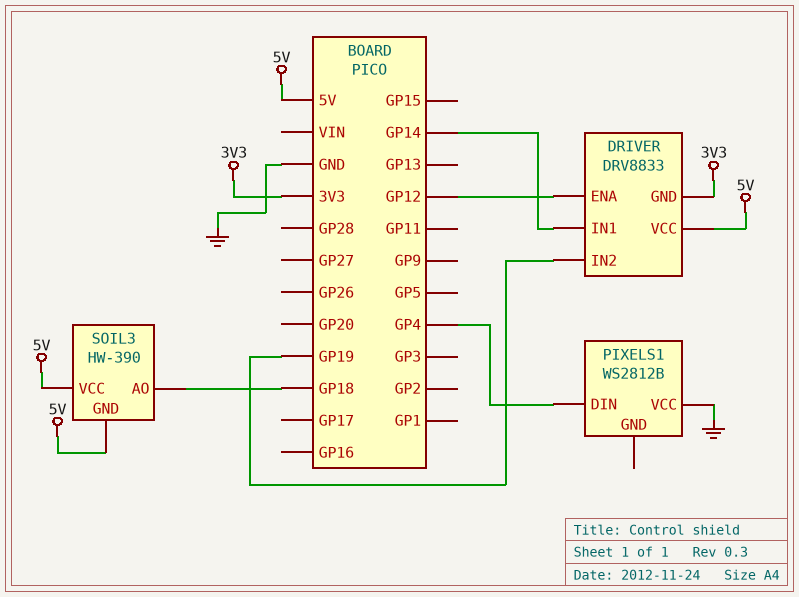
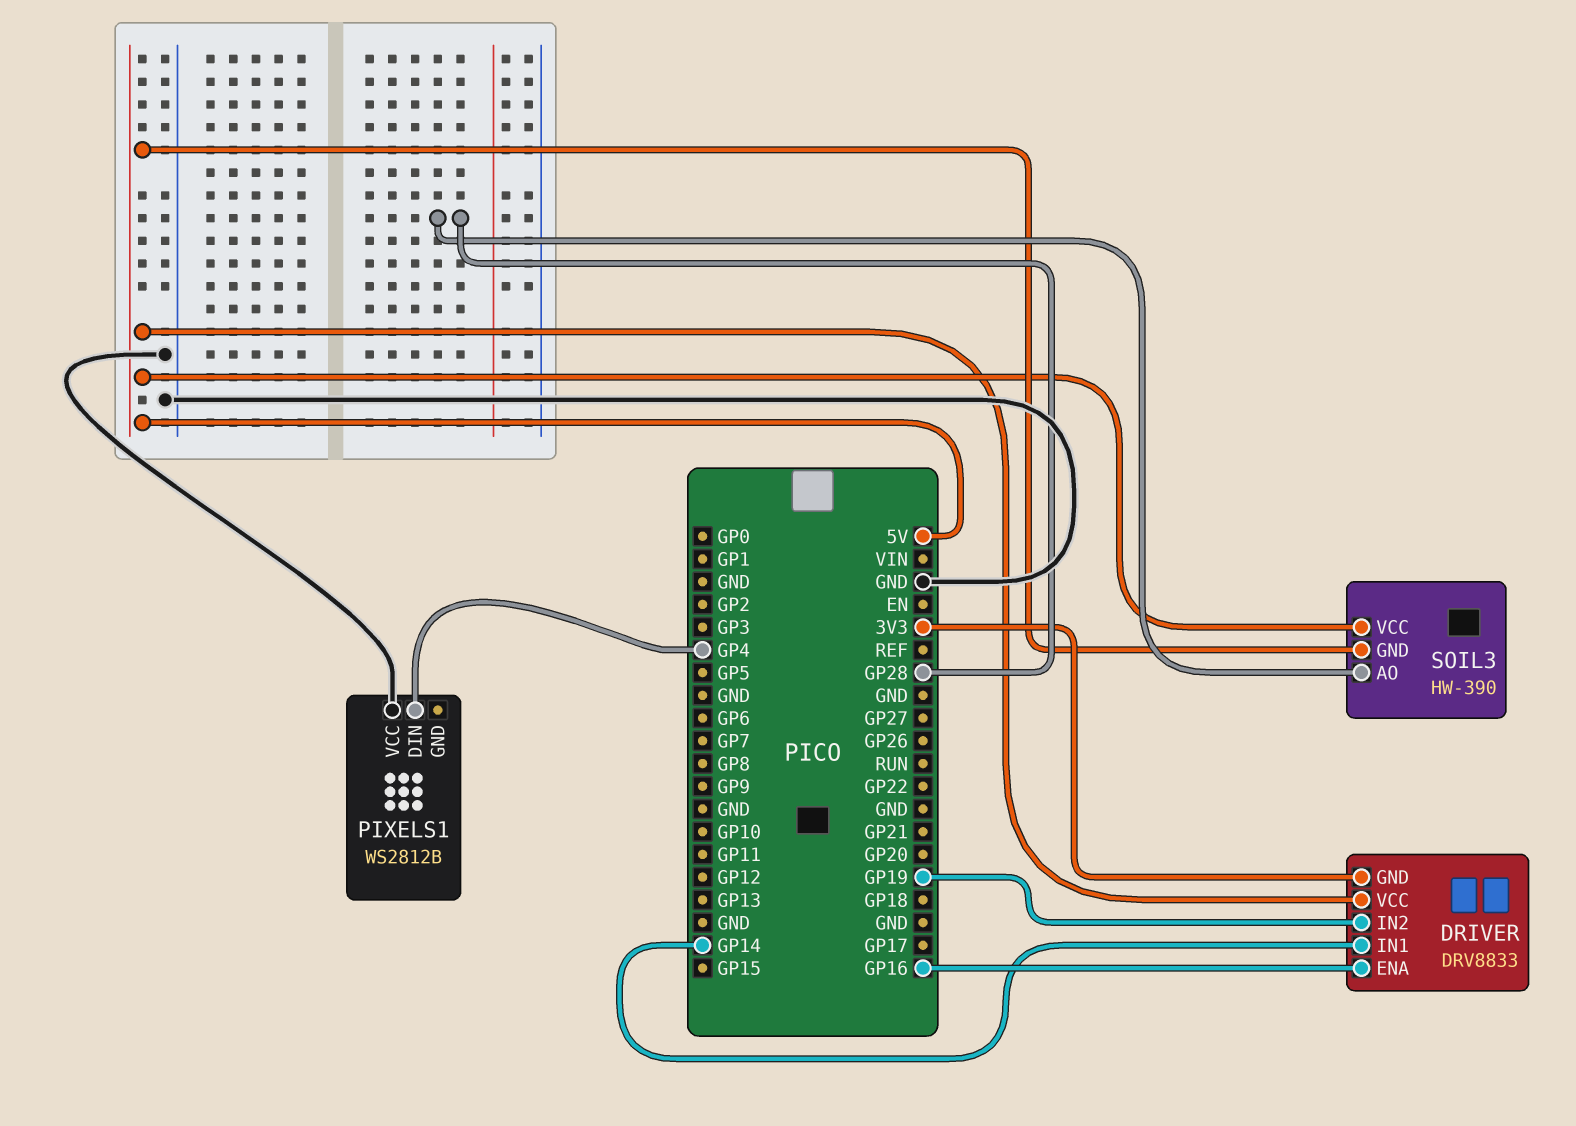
DRIVER pin ENA: GP12 -> GP16
SOIL3 pin AO: GP18 -> GP28

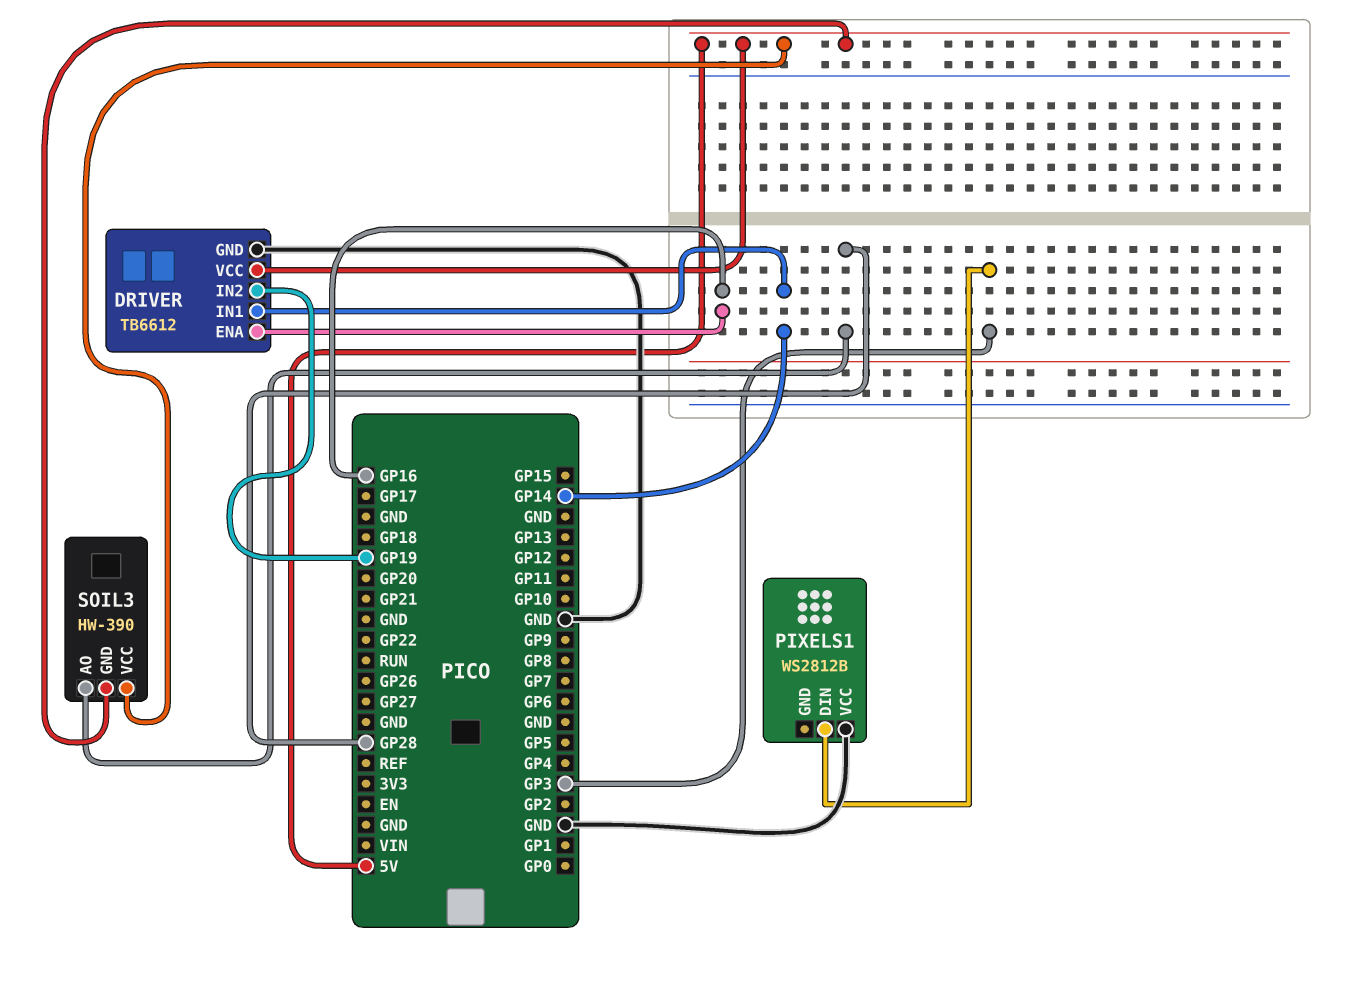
DRIVER: DRV8833 -> TB6612
DRIVER pin GND: 3V3 -> GND
PIXELS1 pin DIN: GP4 -> GP3

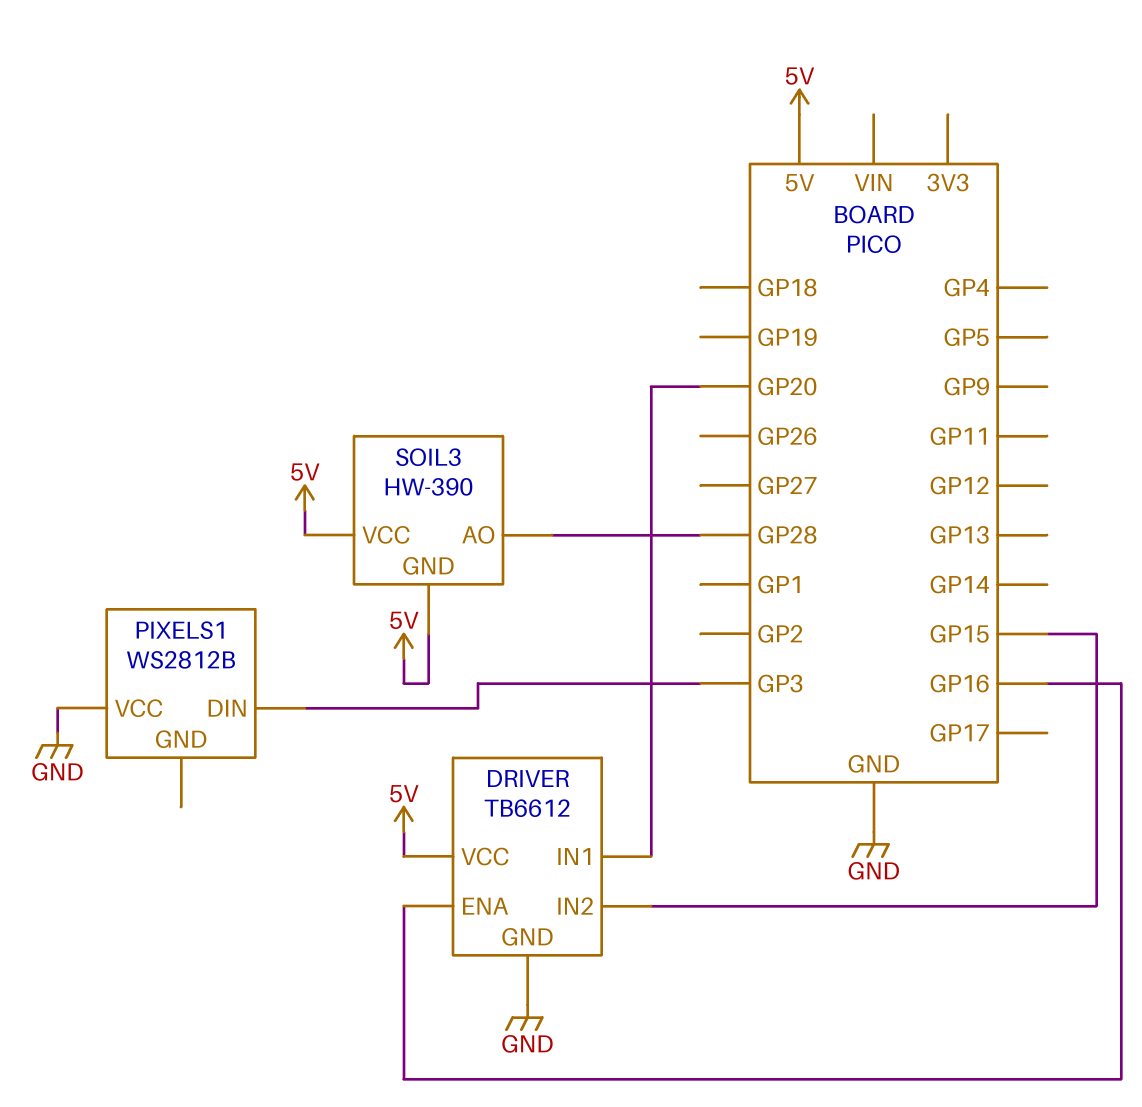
DRIVER pin IN1: GP14 -> GP20
DRIVER pin IN2: GP19 -> GP15

